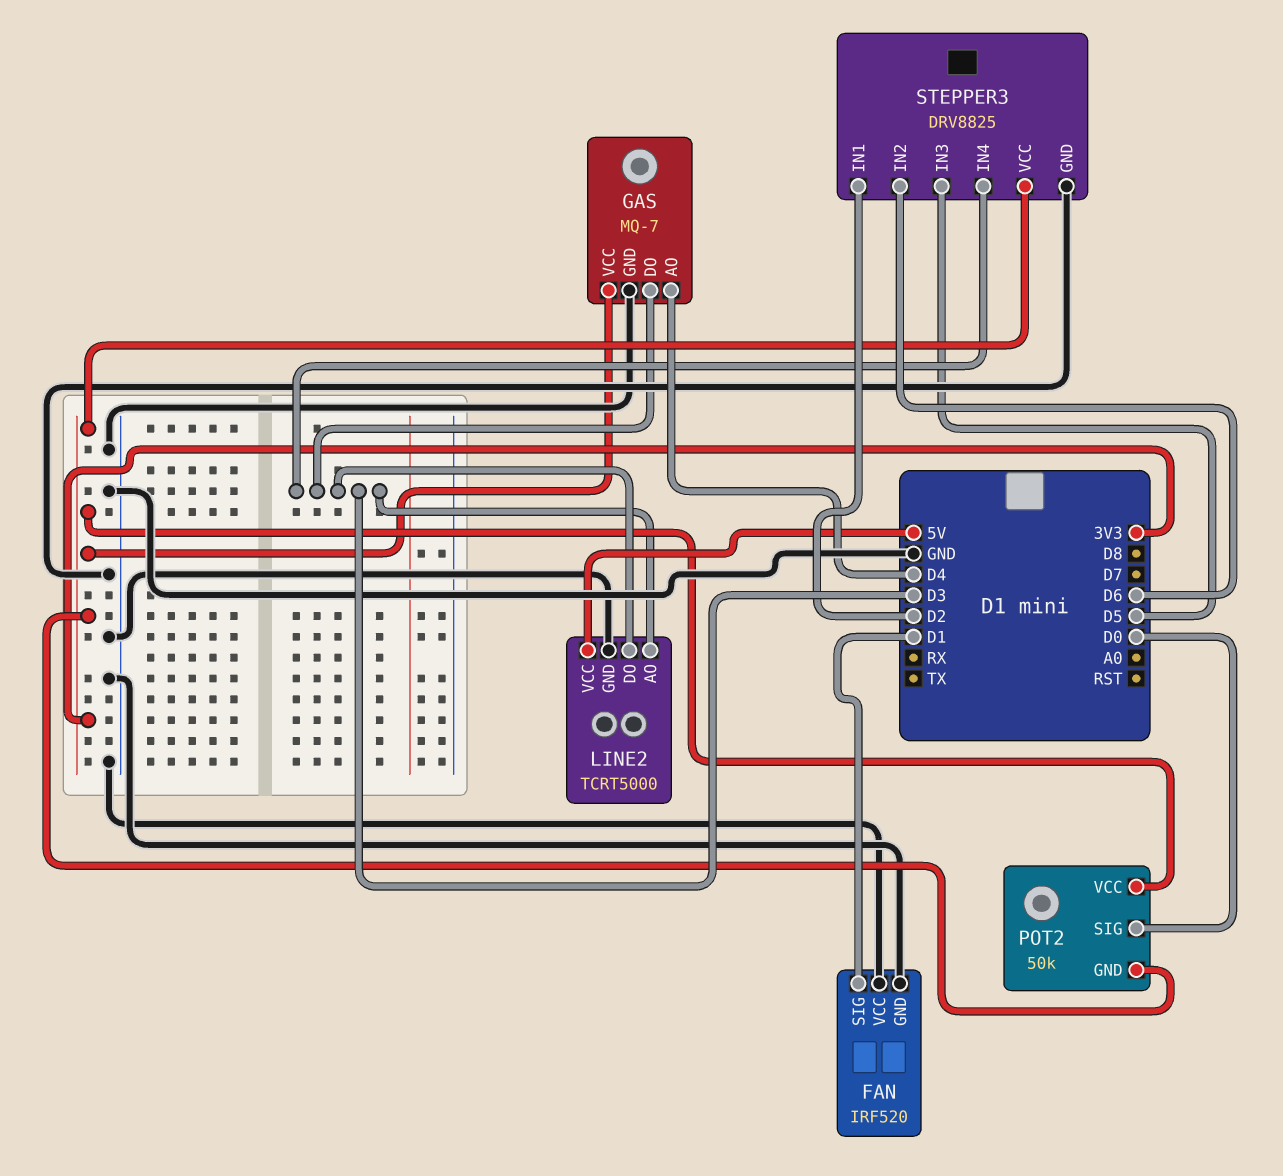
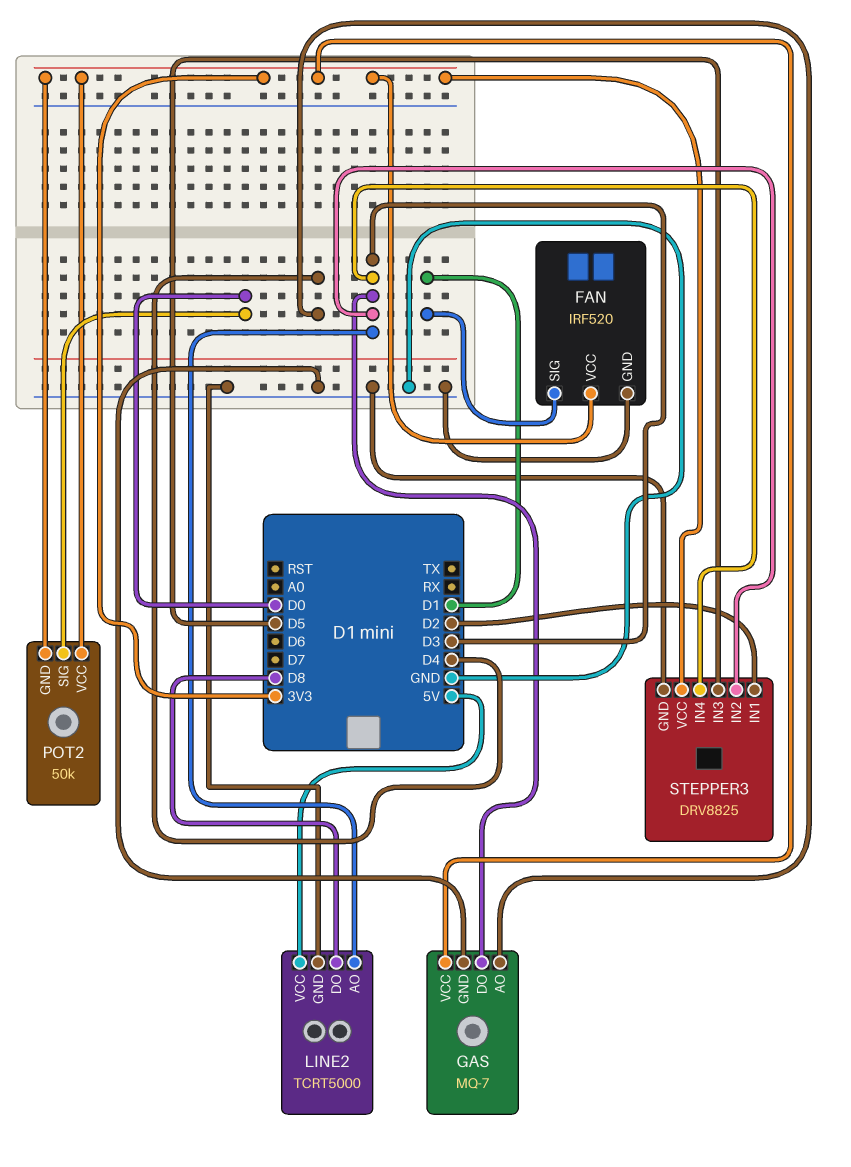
FAN pin VCC: GND -> 3V3
LINE2 pin DO: D3 -> D8
STEPPER3 pin IN2: D6 -> D3

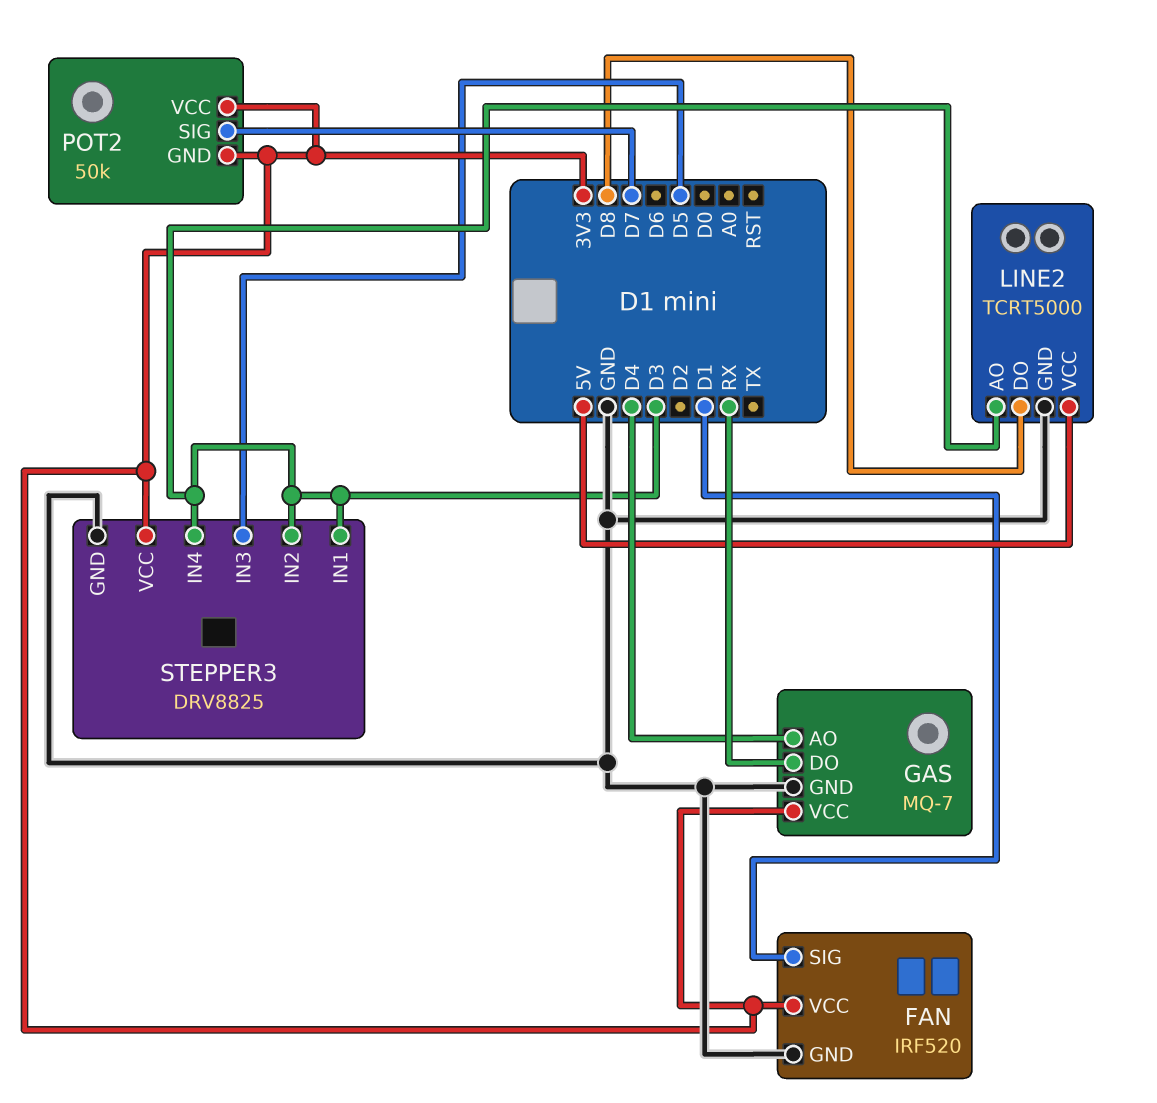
GAS pin DO: D3 -> RX
POT2 pin SIG: D0 -> D7
STEPPER3 pin IN1: D2 -> D3

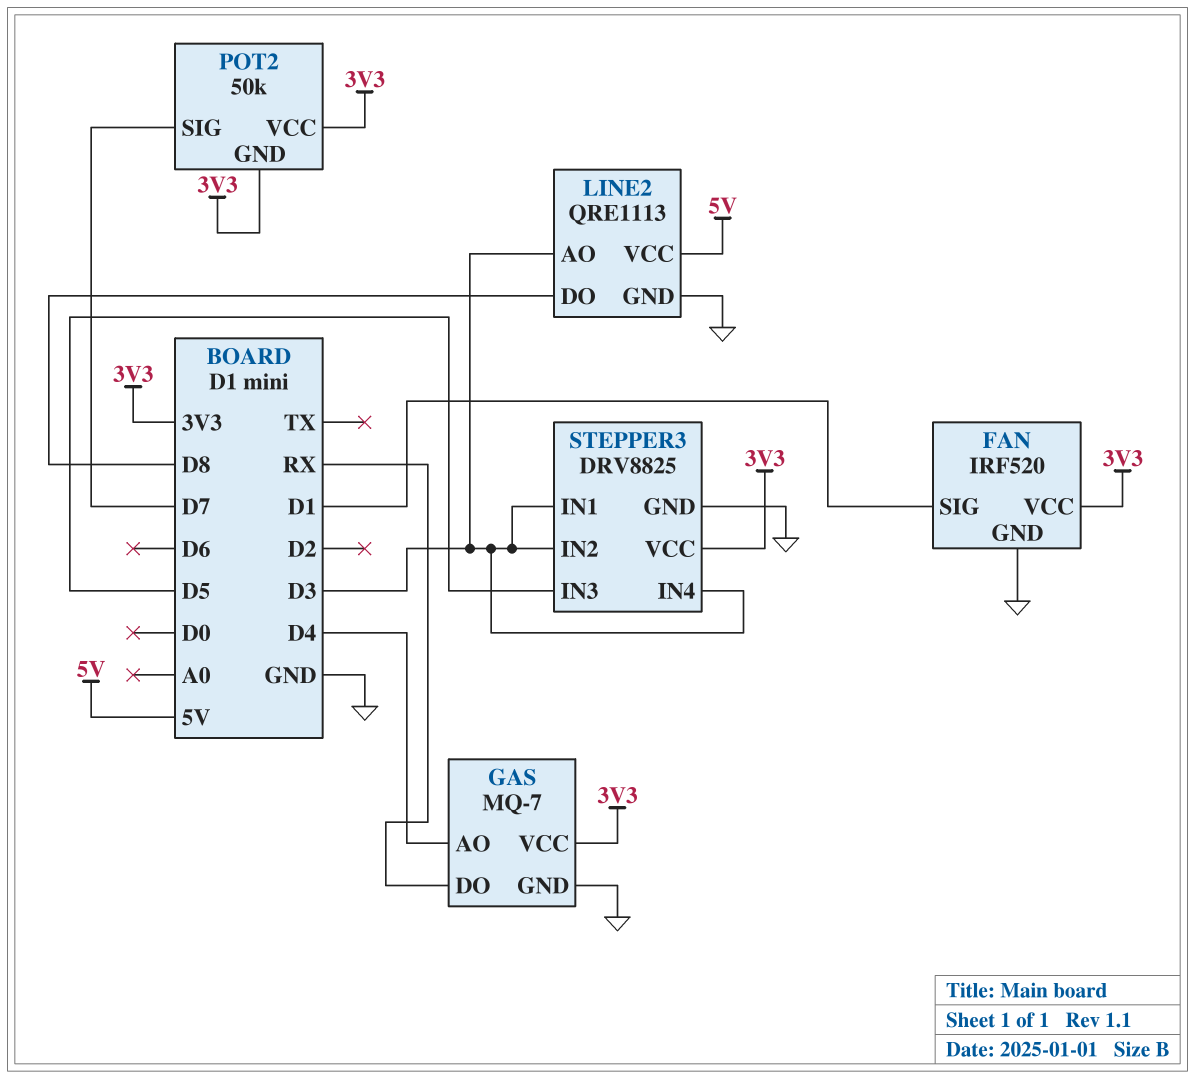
LINE2: TCRT5000 -> QRE1113

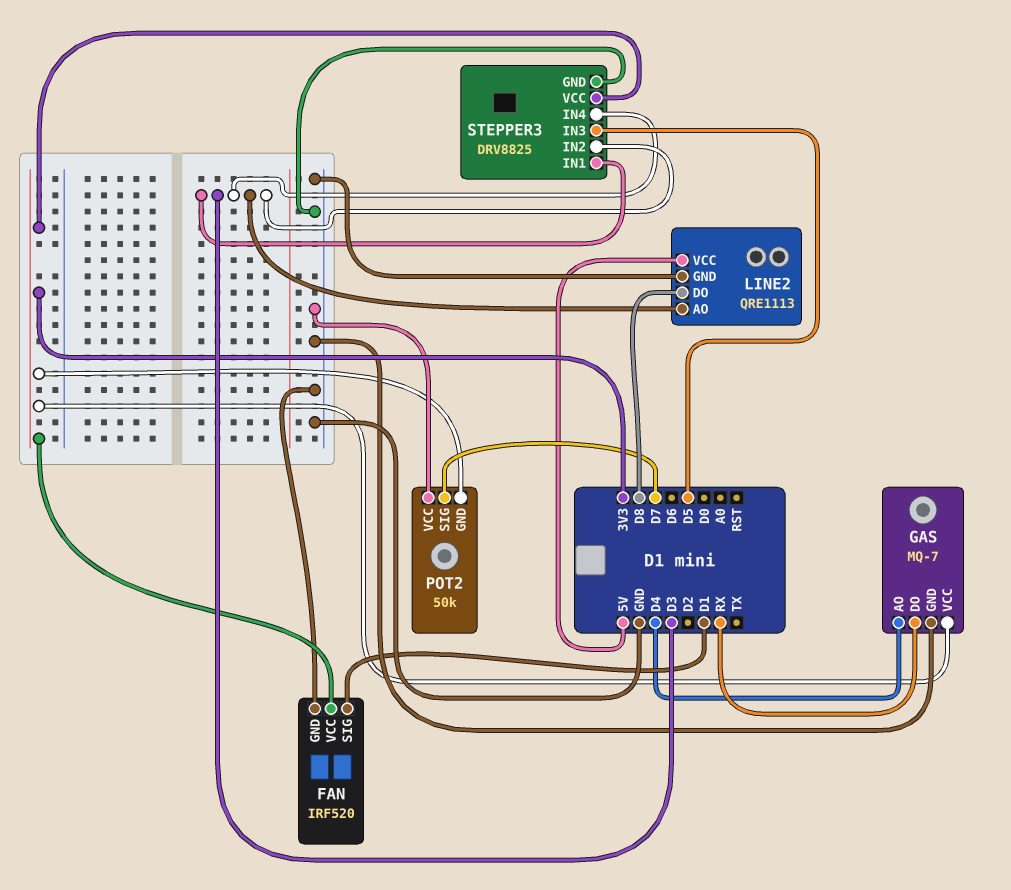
POT2 pin VCC: 3V3 -> GND

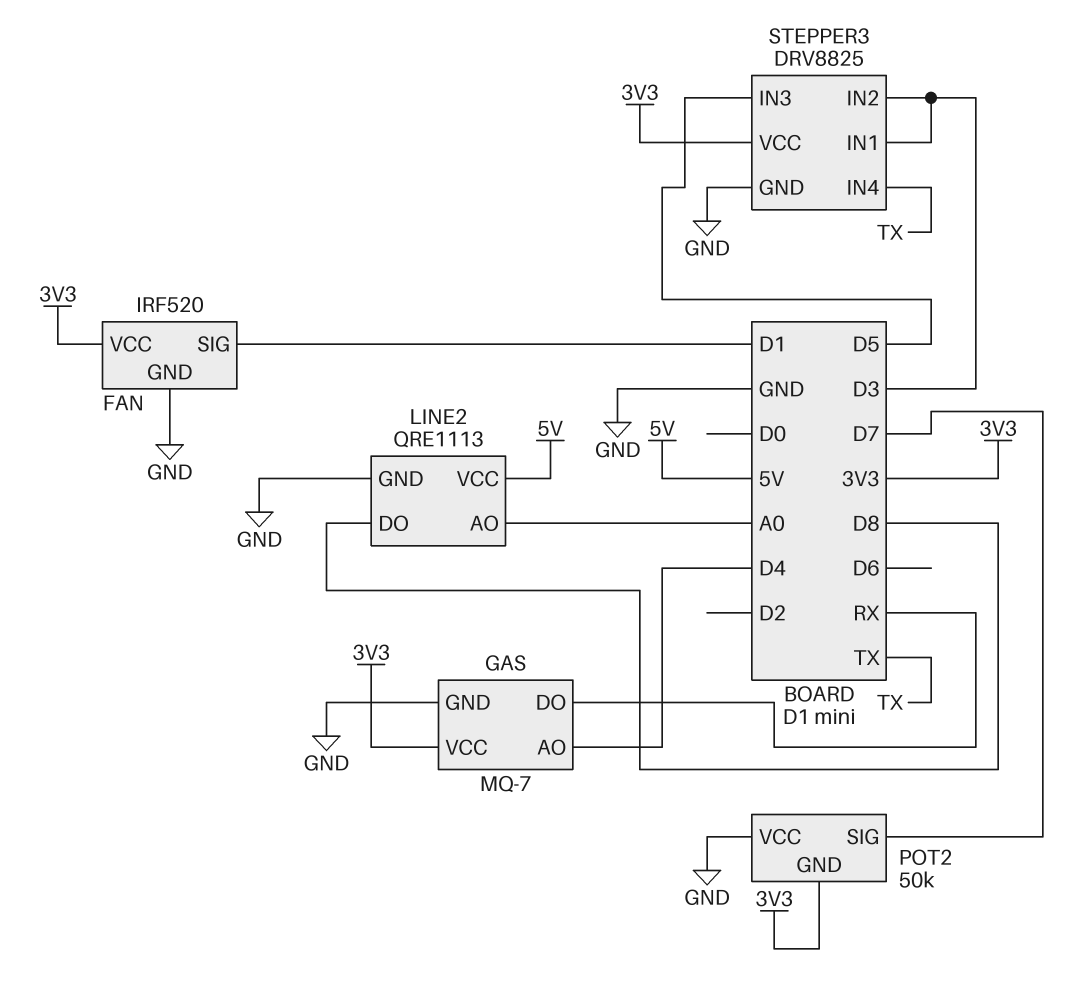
LINE2 pin AO: D3 -> A0
STEPPER3 pin IN4: D3 -> TX

